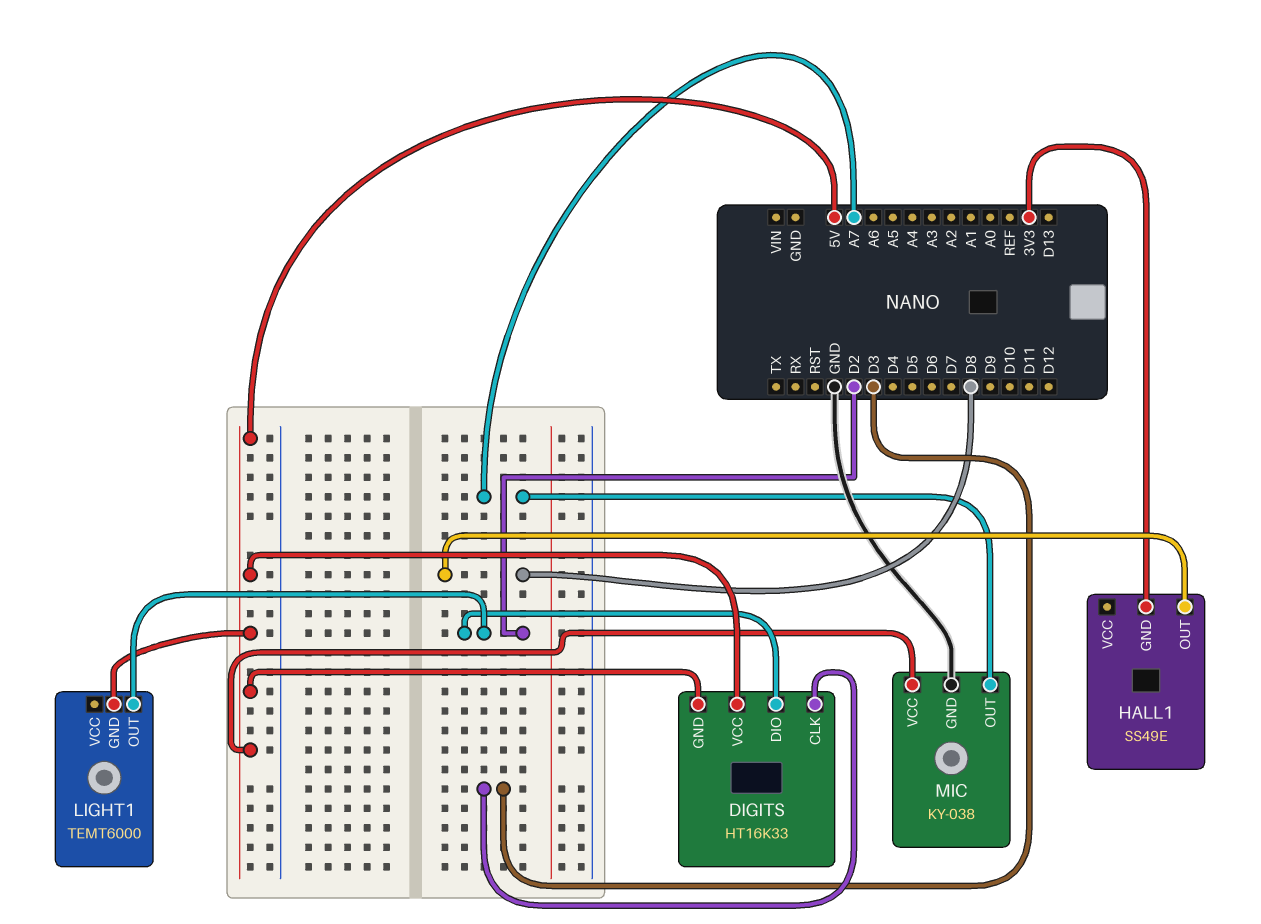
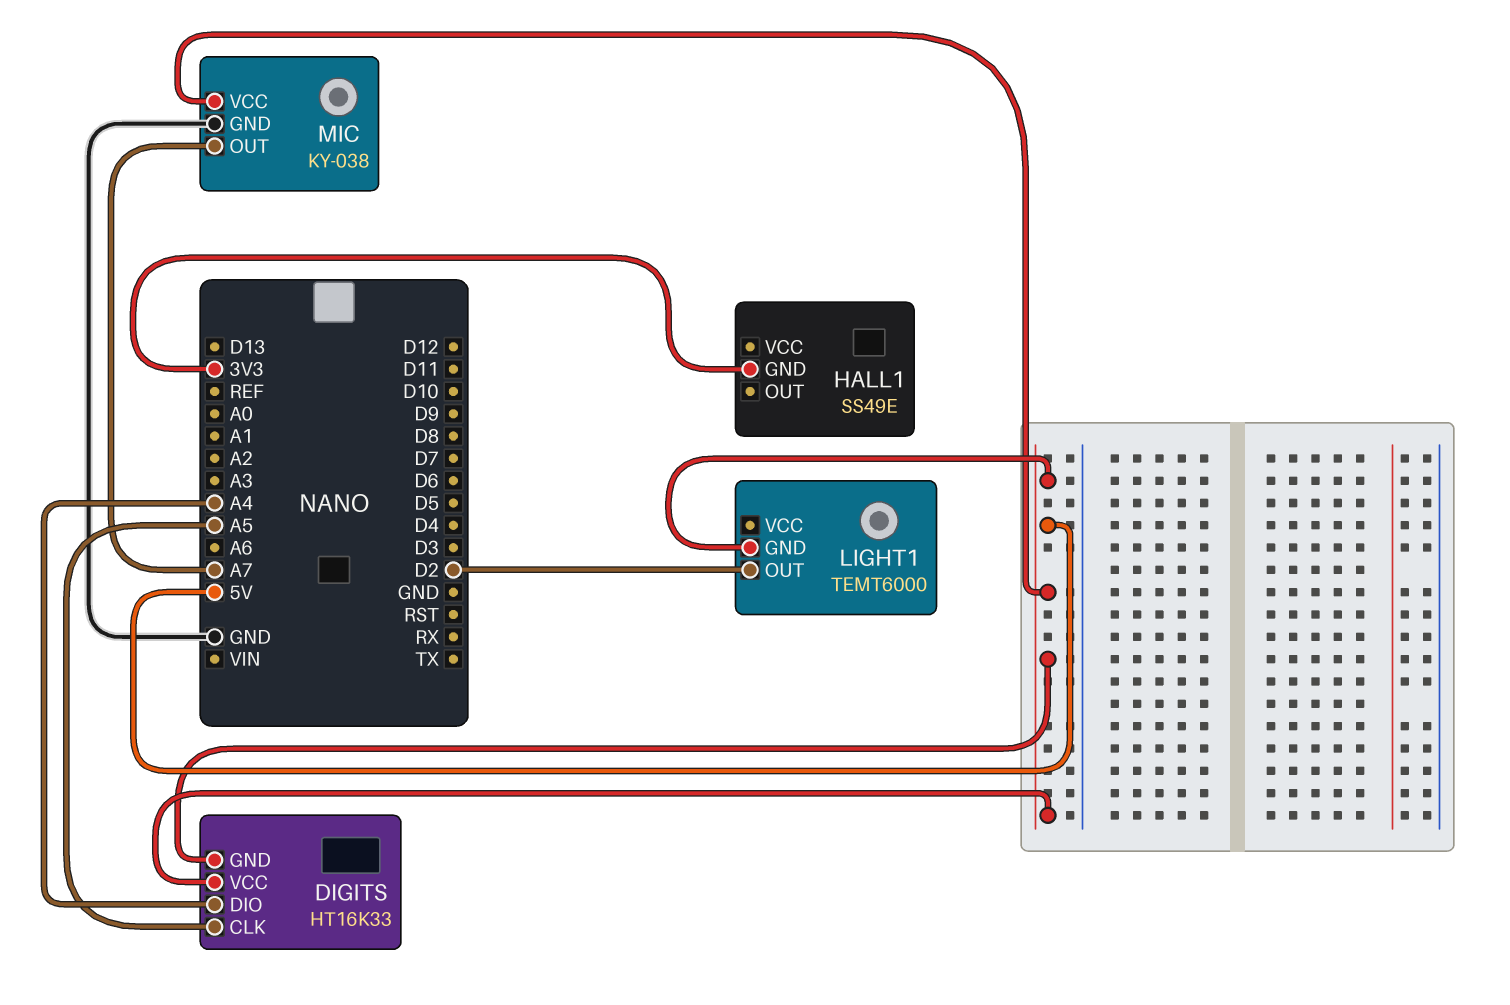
DIGITS pin CLK: D3 -> A5
DIGITS pin DIO: D2 -> A4
HALL1 pin OUT: D8 -> none

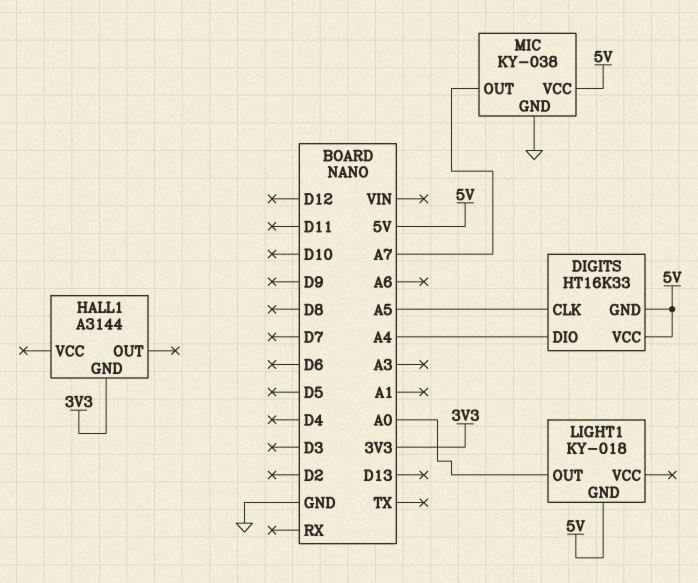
HALL1: SS49E -> A3144
LIGHT1: TEMT6000 -> KY-018
LIGHT1 pin OUT: D2 -> A0

